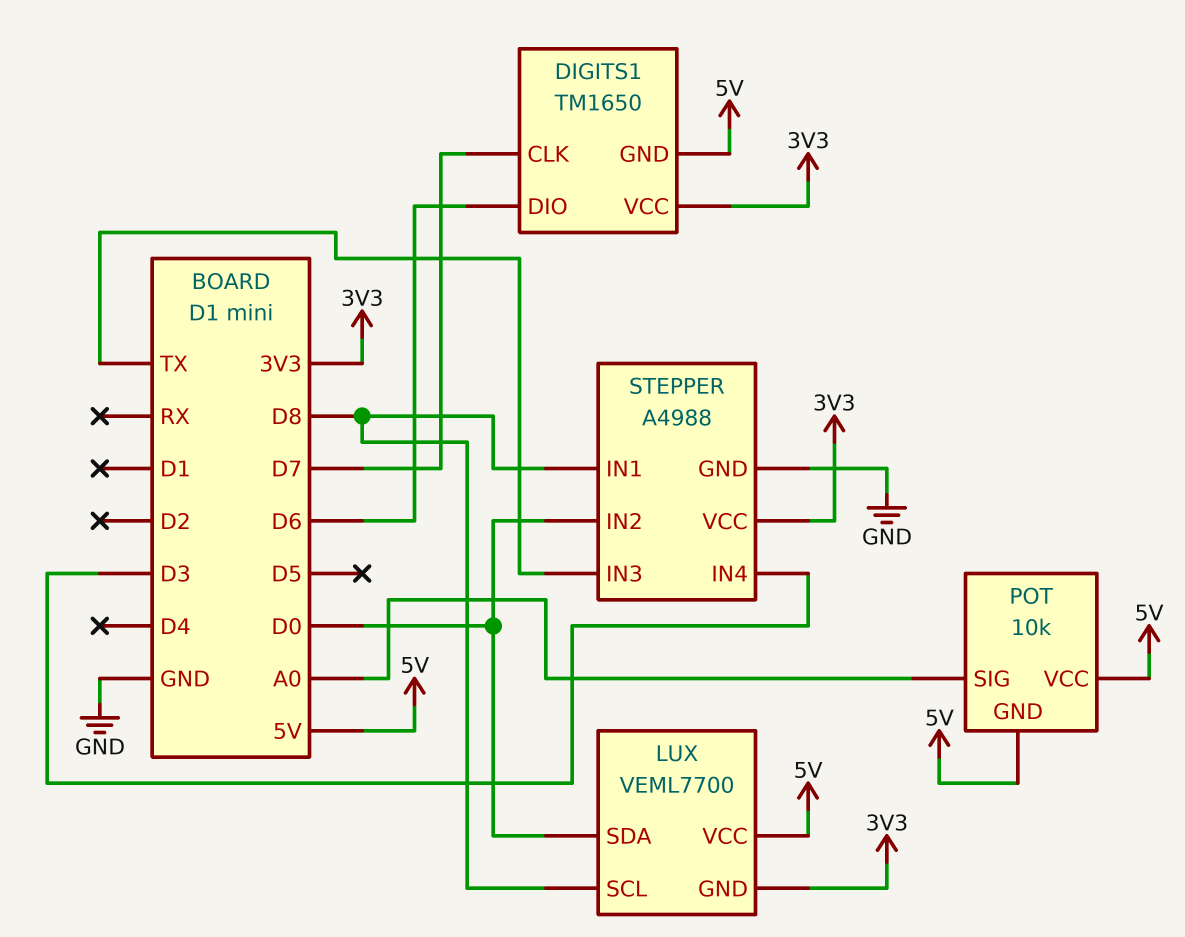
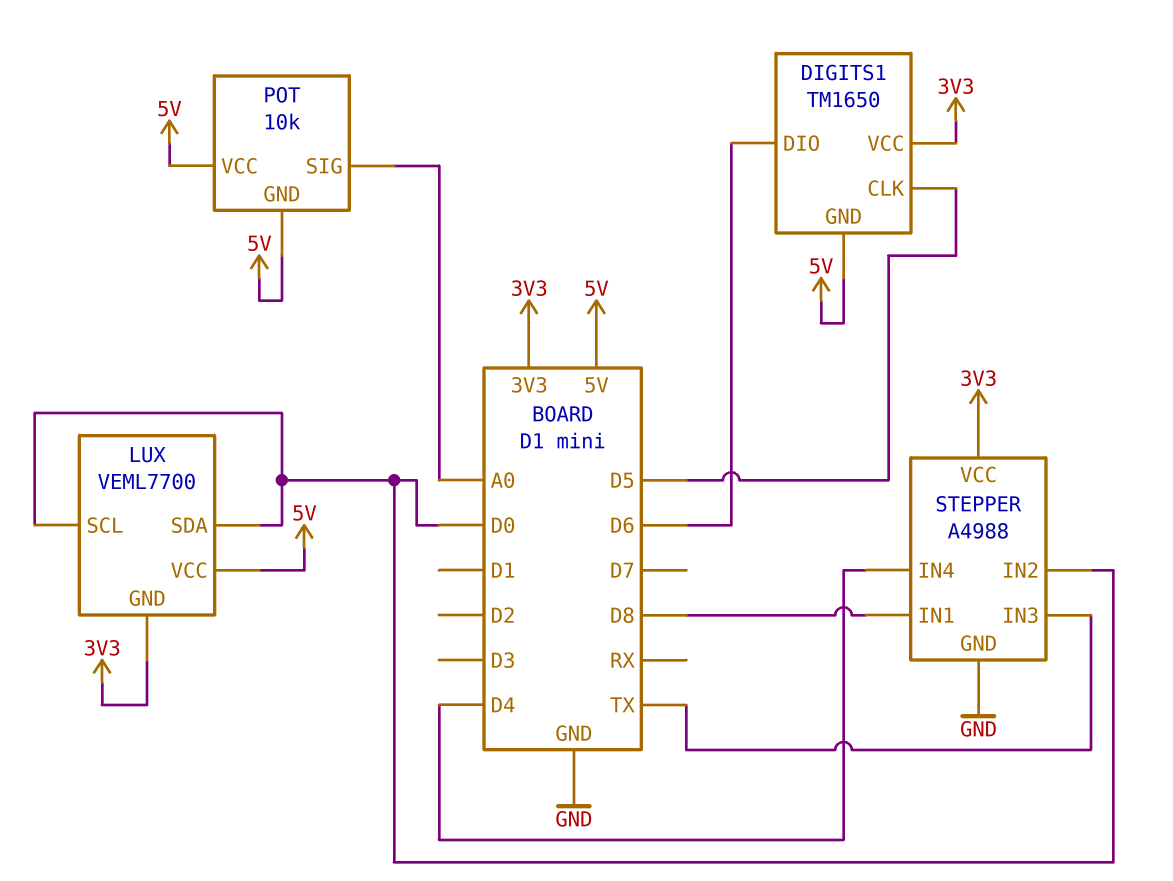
DIGITS1 pin CLK: D7 -> D5
LUX pin SCL: D8 -> D0
STEPPER pin IN4: D3 -> D4

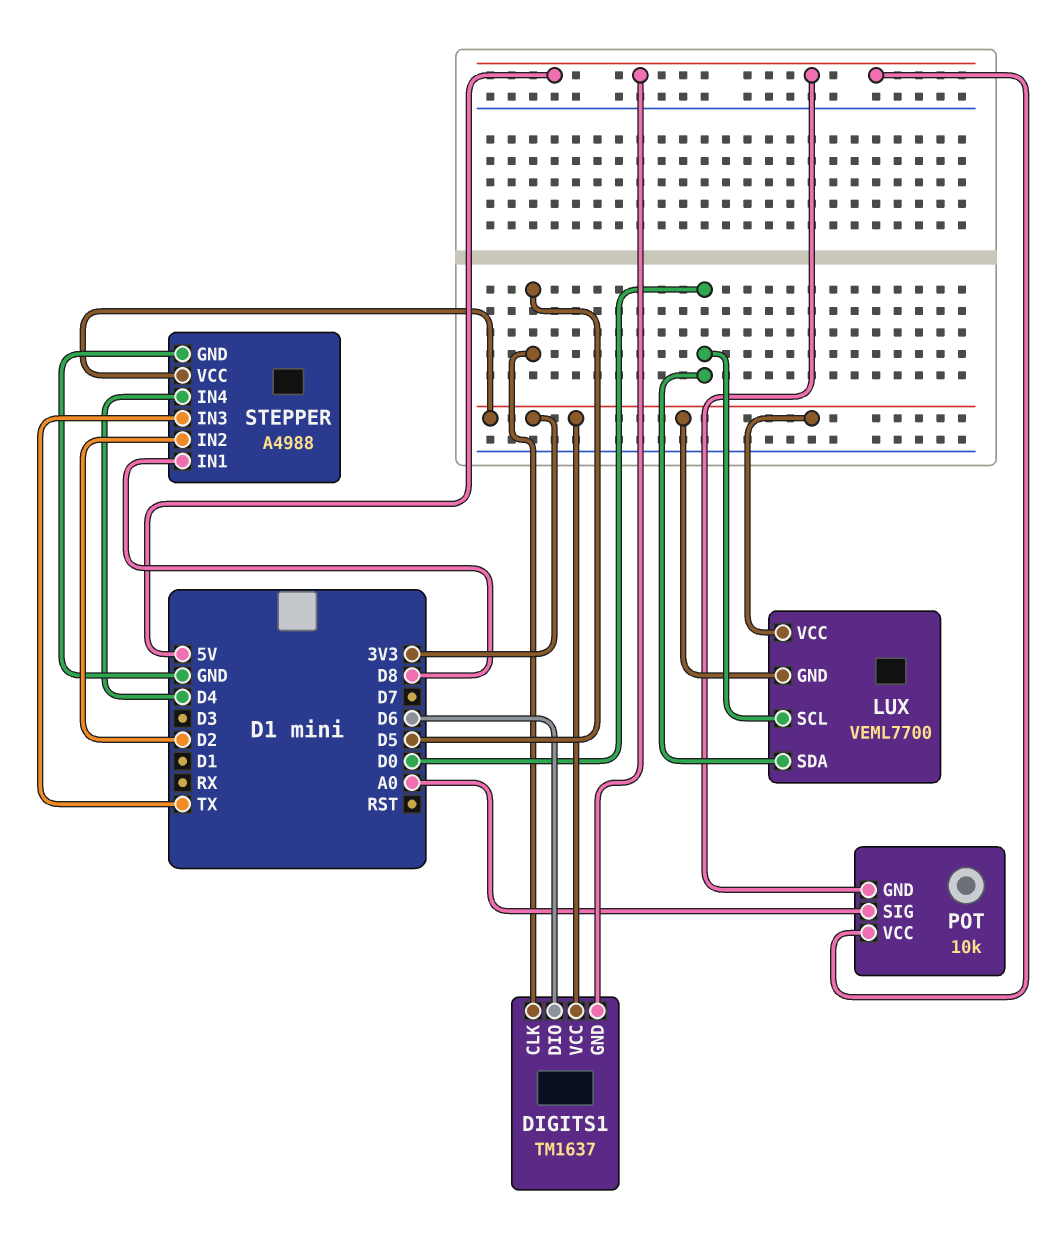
DIGITS1: TM1650 -> TM1637
LUX pin VCC: 5V -> 3V3
STEPPER pin IN2: D0 -> D2

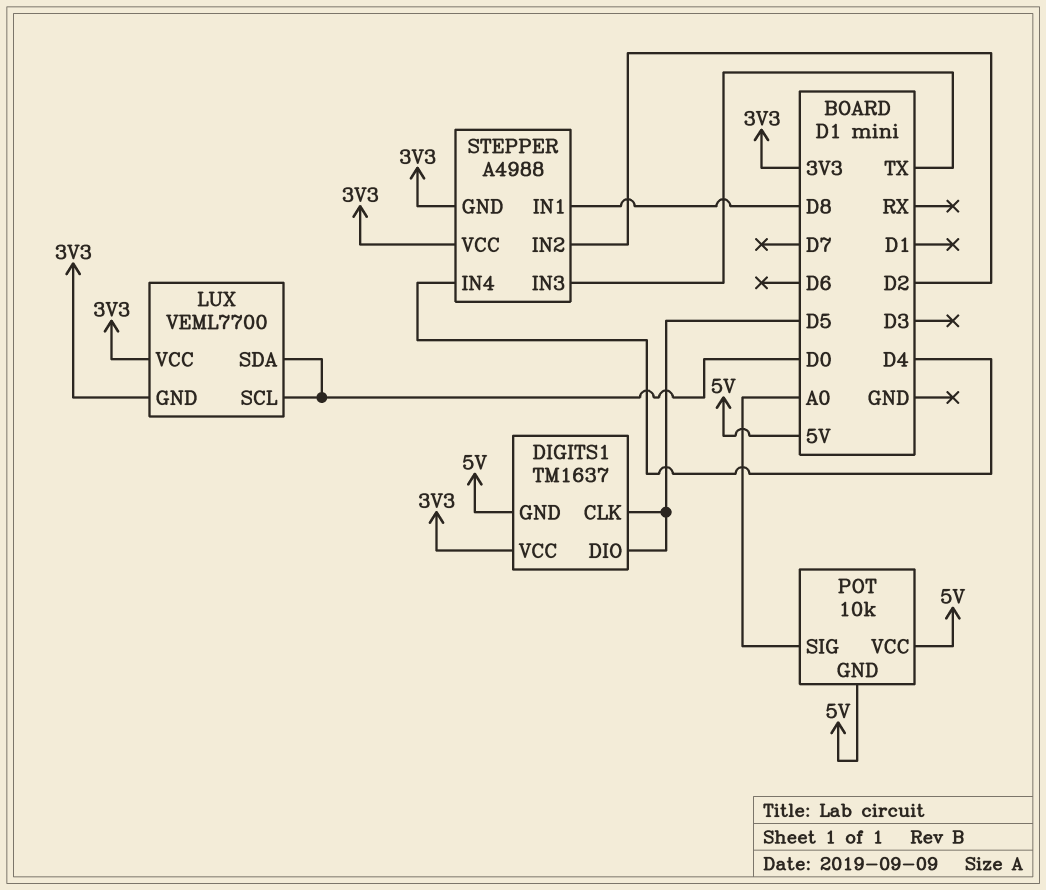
DIGITS1 pin DIO: D6 -> D5
STEPPER pin GND: GND -> 3V3

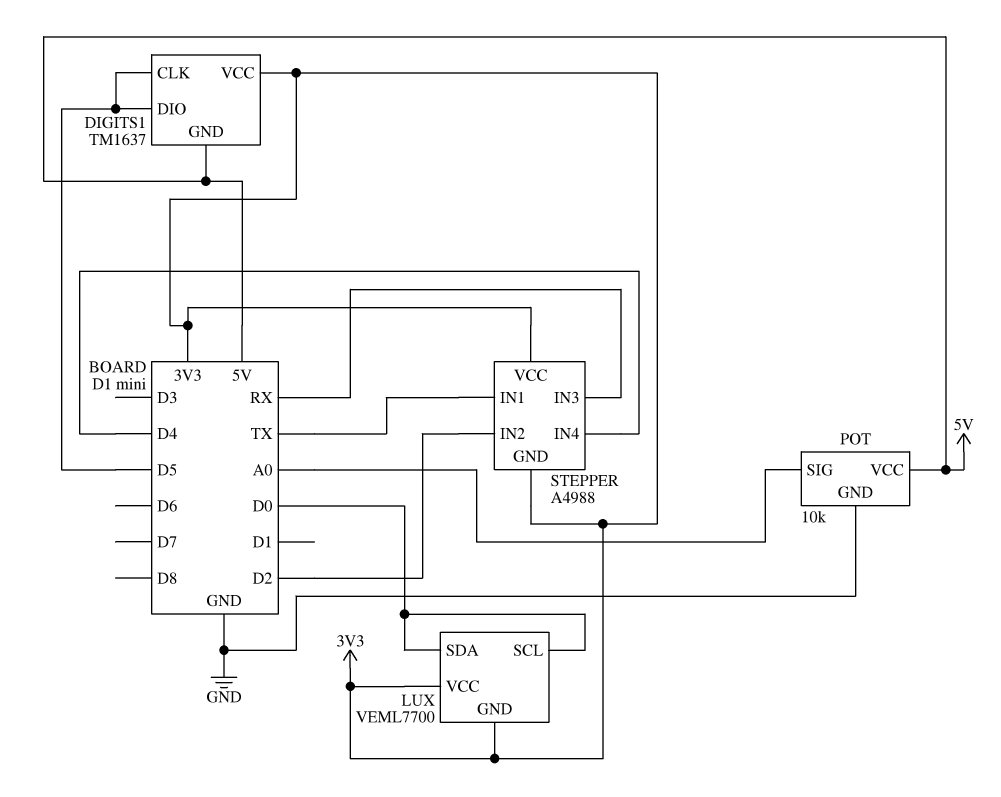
POT pin GND: 5V -> GND
STEPPER pin IN1: D8 -> TX
STEPPER pin IN3: TX -> RX

